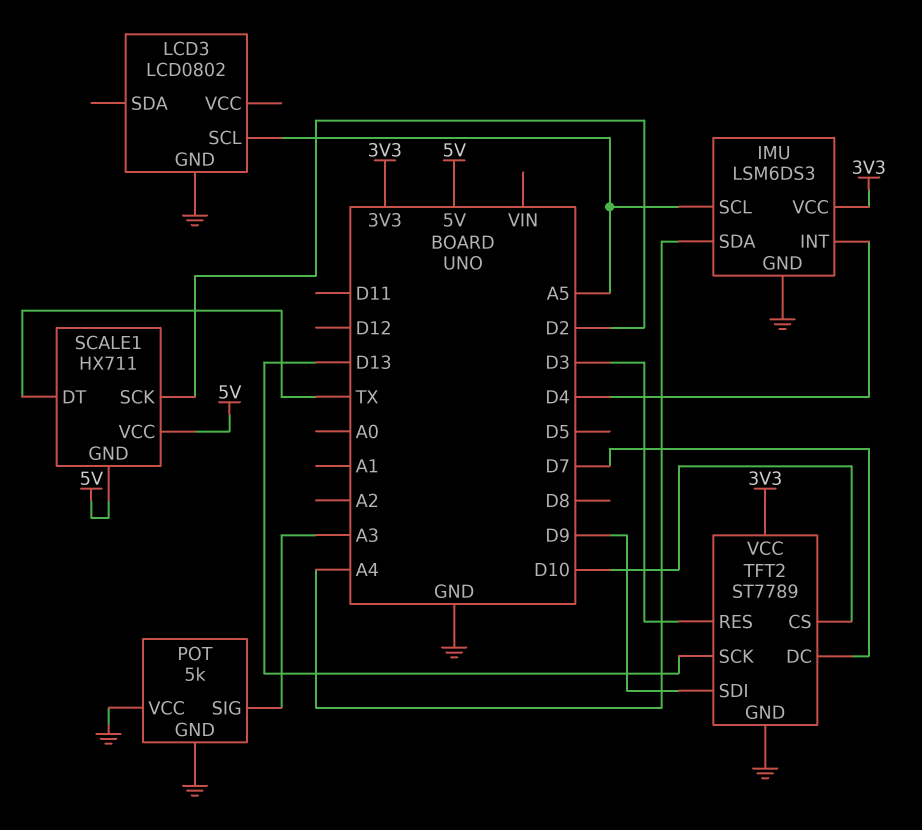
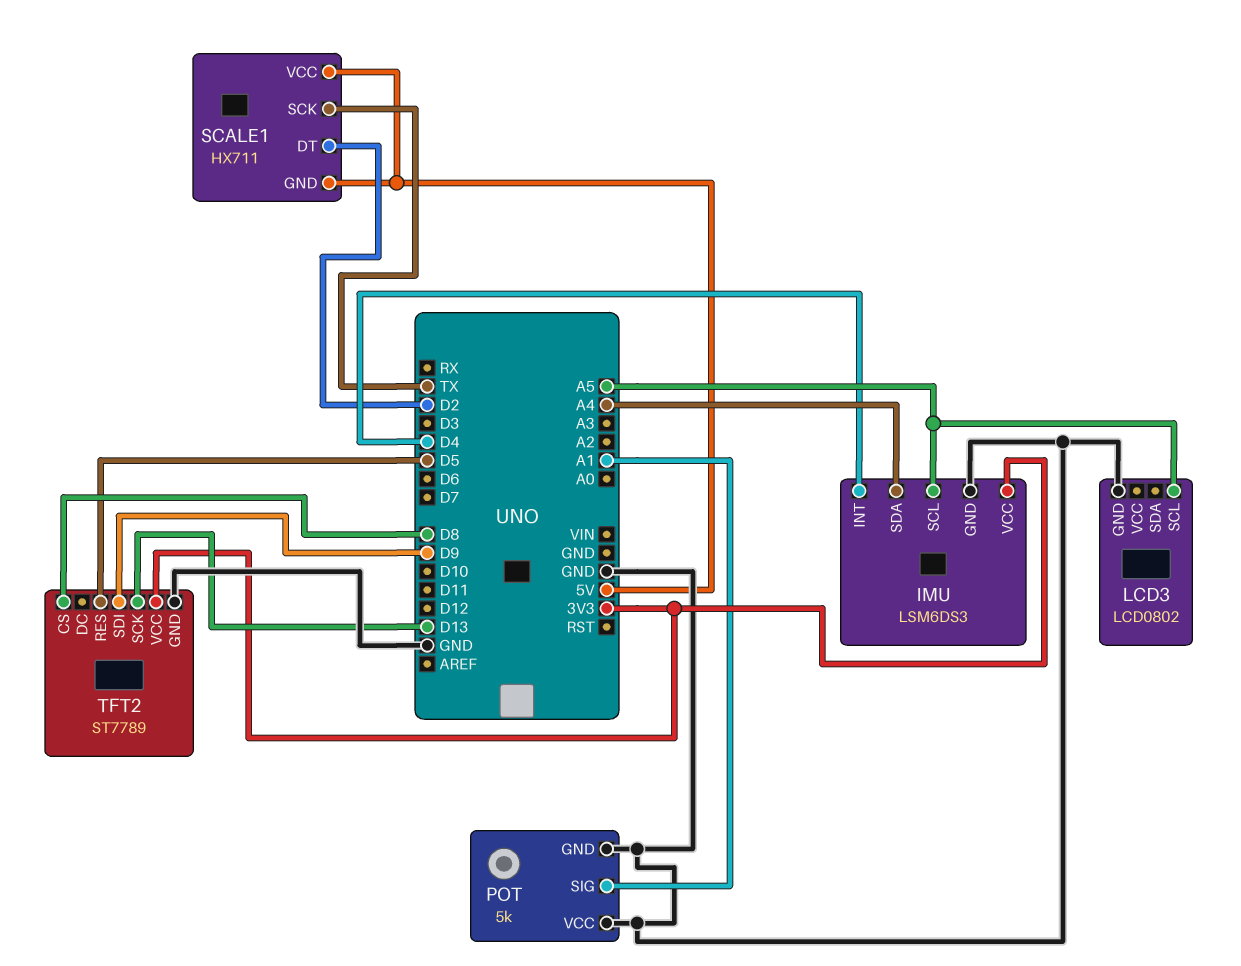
POT pin SIG: A3 -> A1
SCALE1 pin DT: TX -> D2
SCALE1 pin SCK: D2 -> TX
TFT2 pin CS: D10 -> D8
TFT2 pin DC: D7 -> none
TFT2 pin RES: D3 -> D5

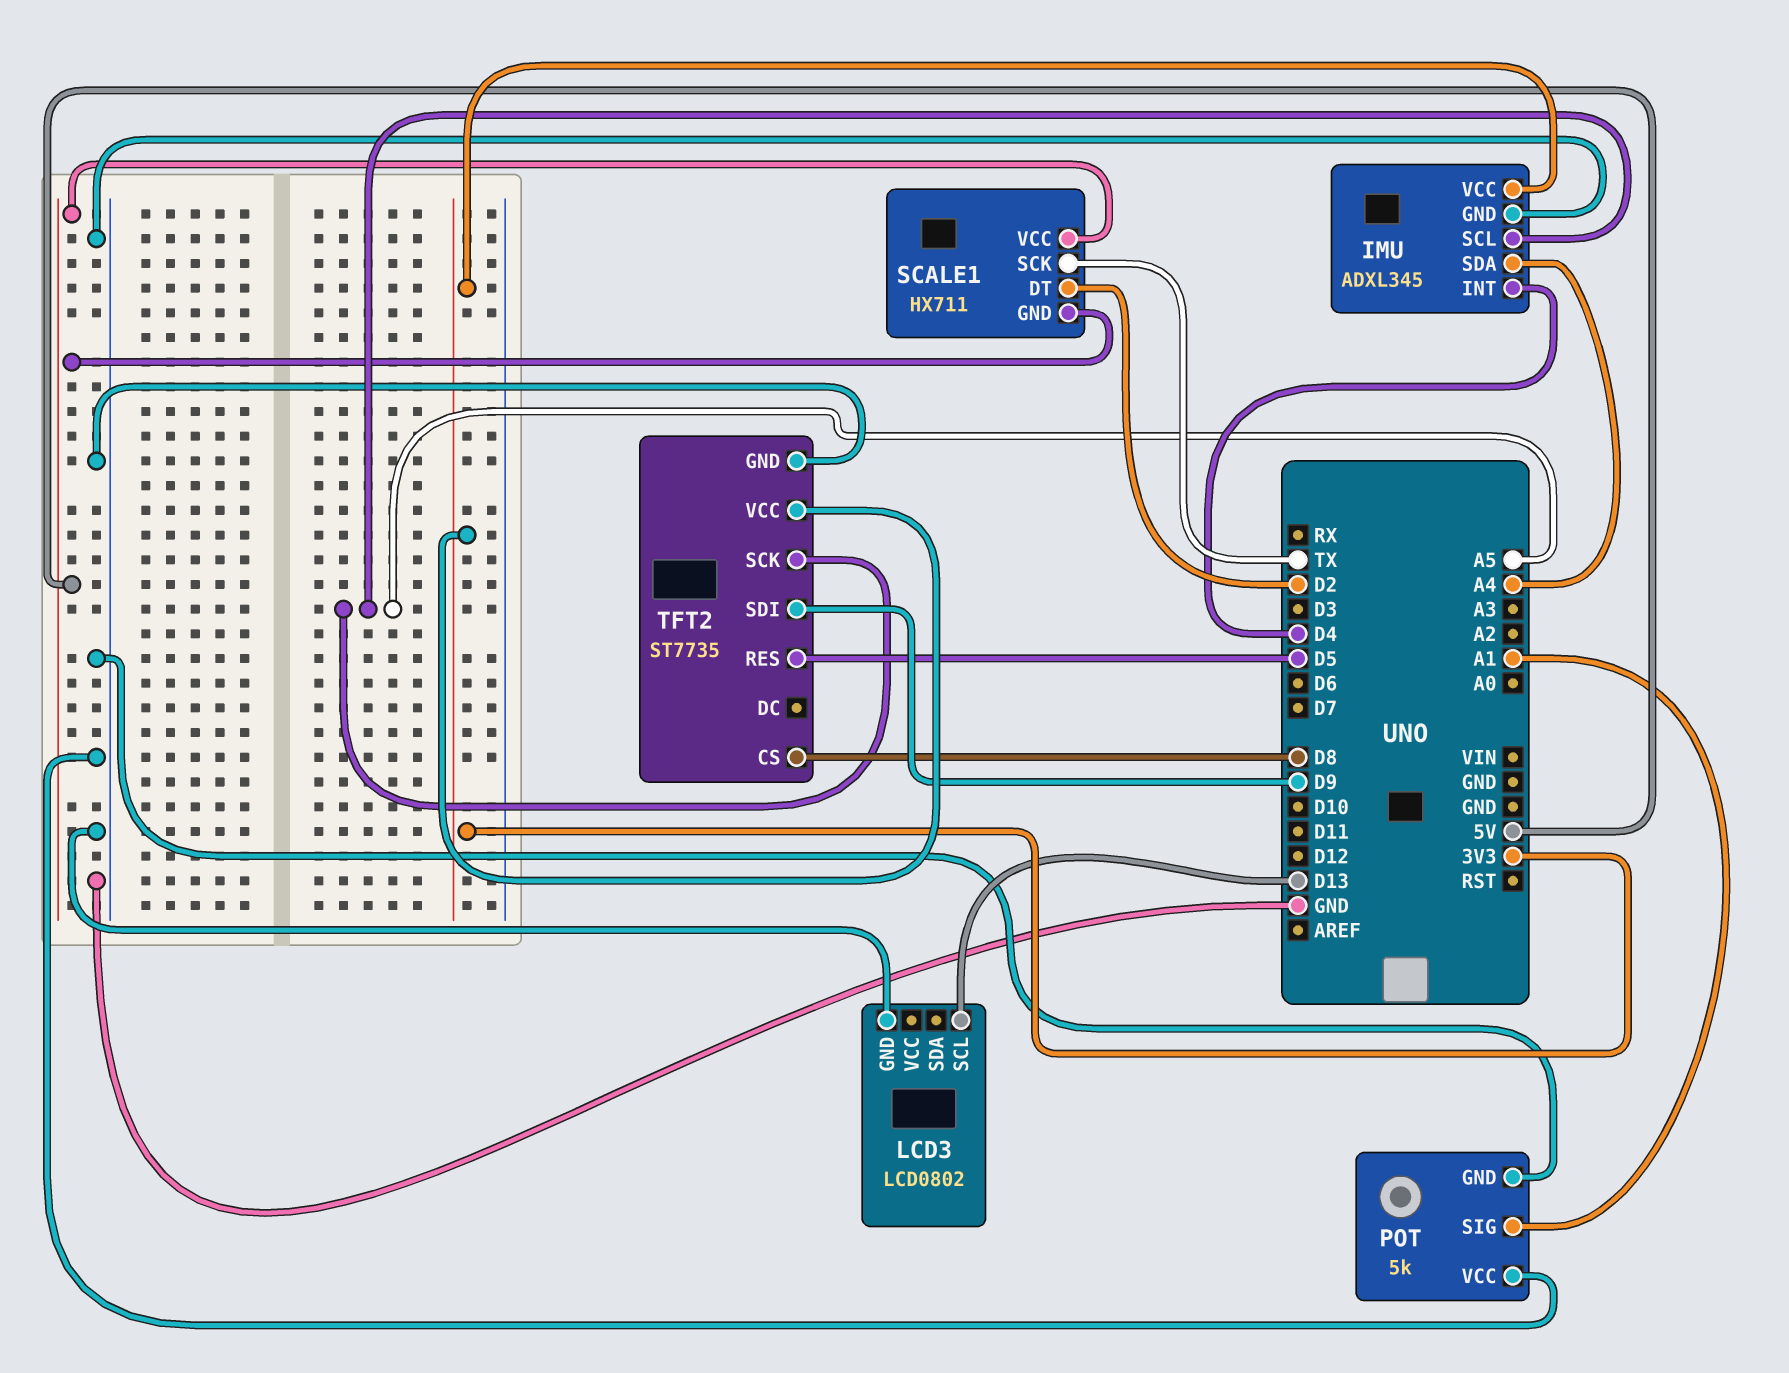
IMU: LSM6DS3 -> ADXL345
LCD3 pin SCL: A5 -> D13
TFT2: ST7789 -> ST7735
TFT2 pin SCK: D13 -> A5

